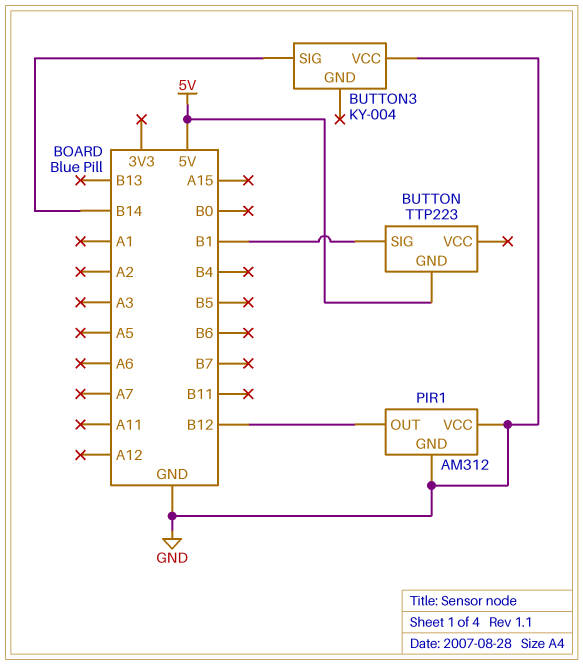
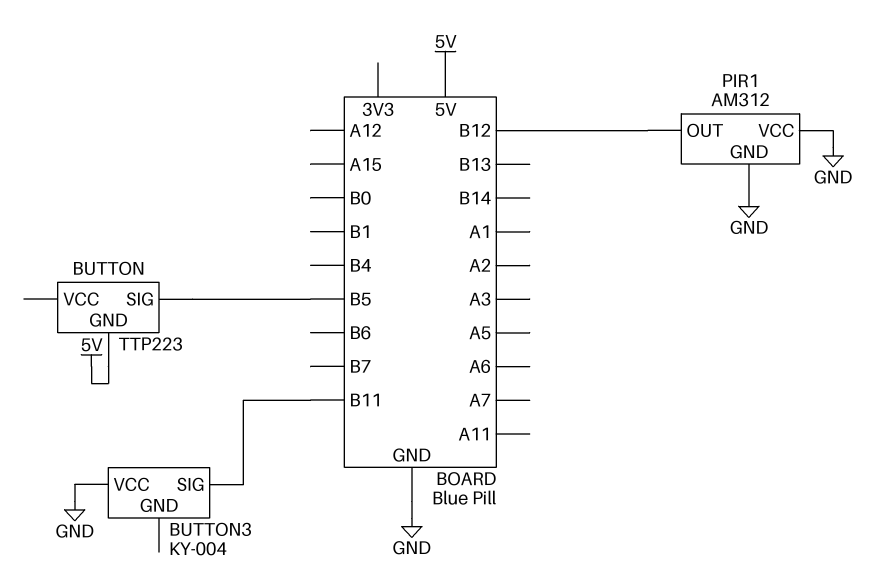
BUTTON pin SIG: B1 -> B5
BUTTON3 pin SIG: B14 -> B11

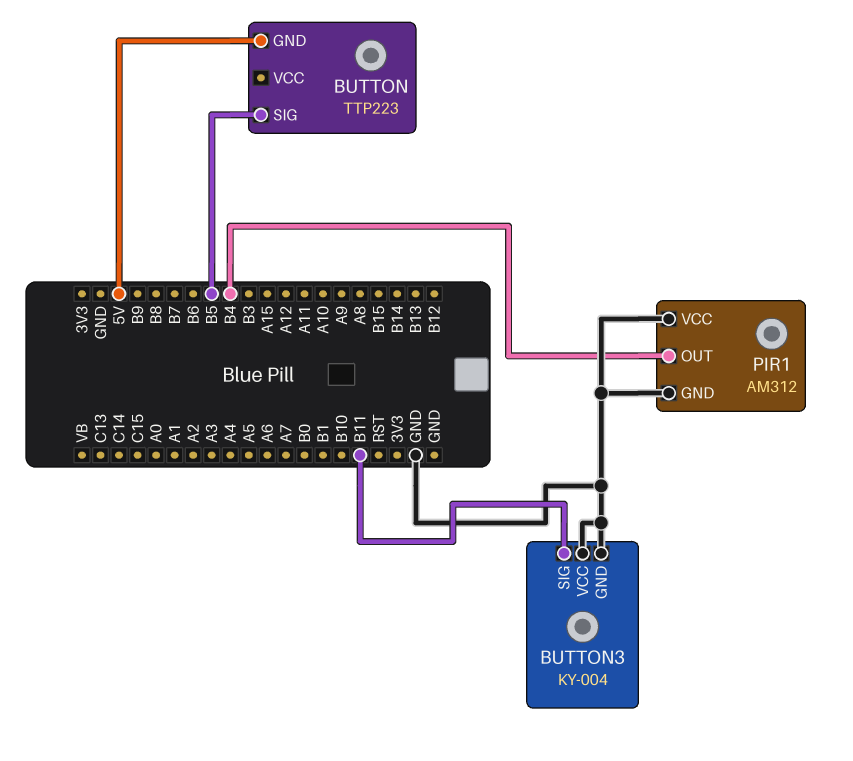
BUTTON3 pin GND: none -> GND
PIR1 pin OUT: B12 -> B4

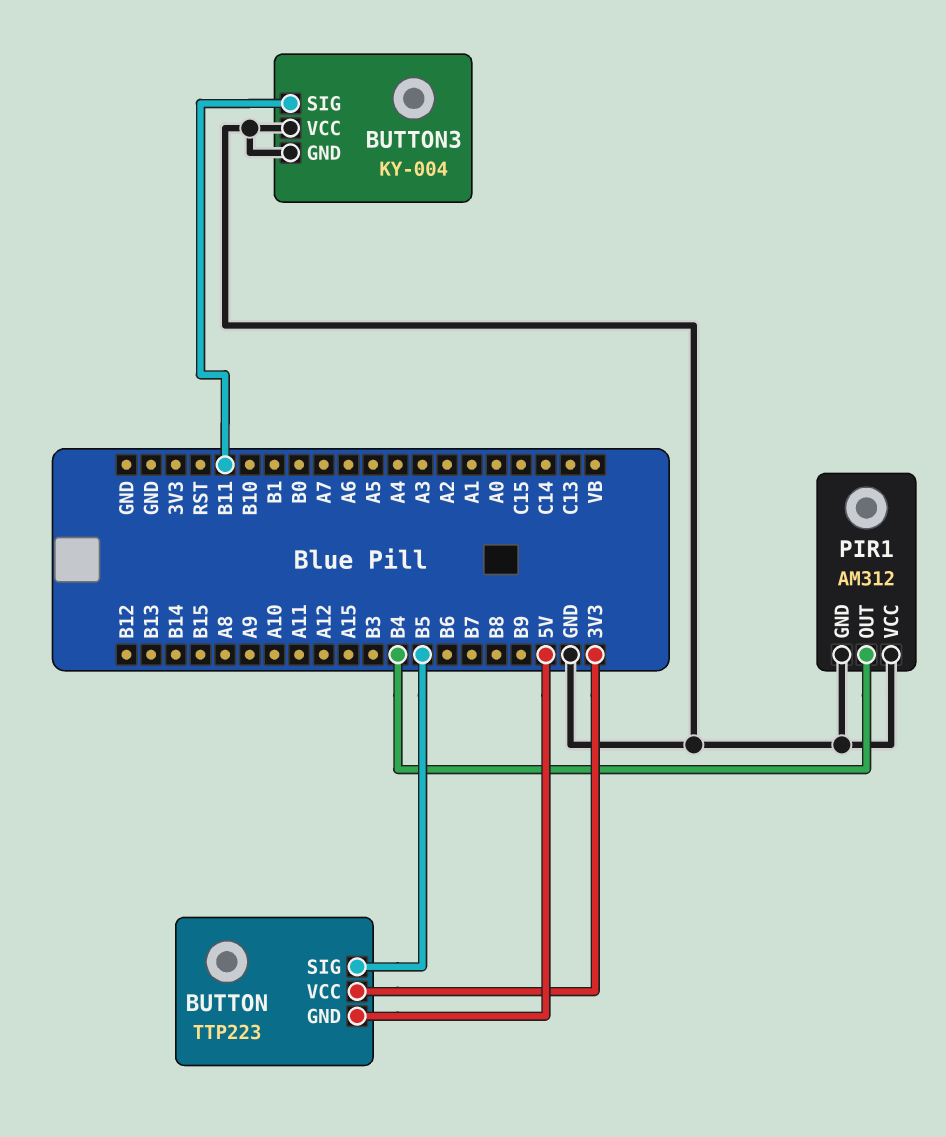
BUTTON pin VCC: none -> 3V3

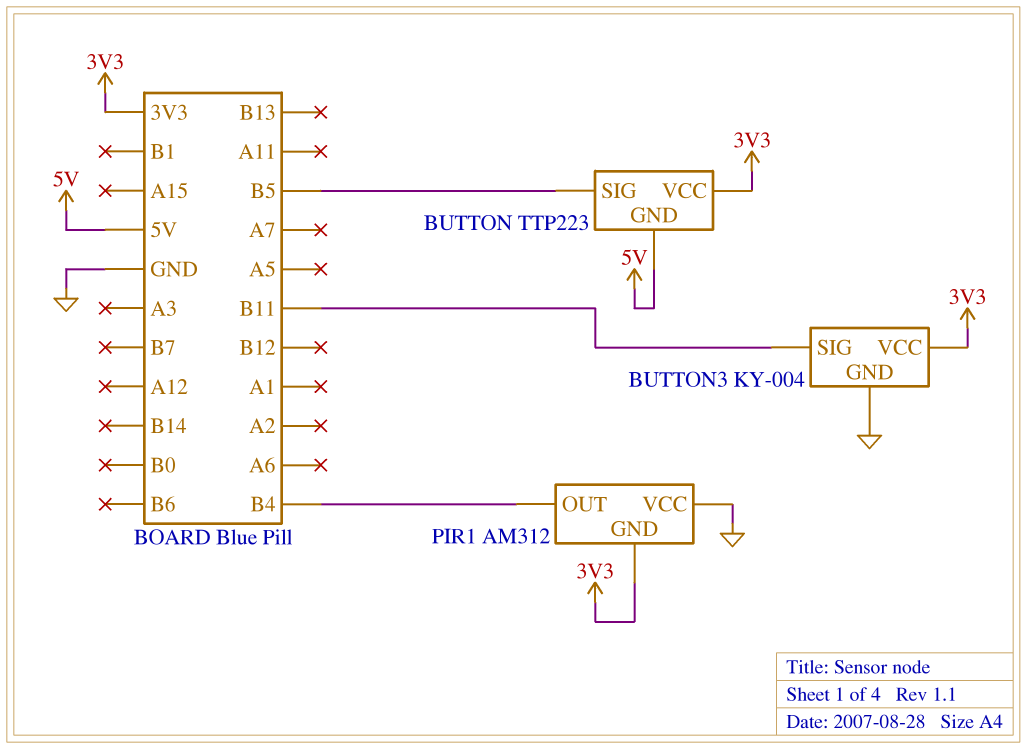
BUTTON3 pin VCC: GND -> 3V3
PIR1 pin GND: GND -> 3V3

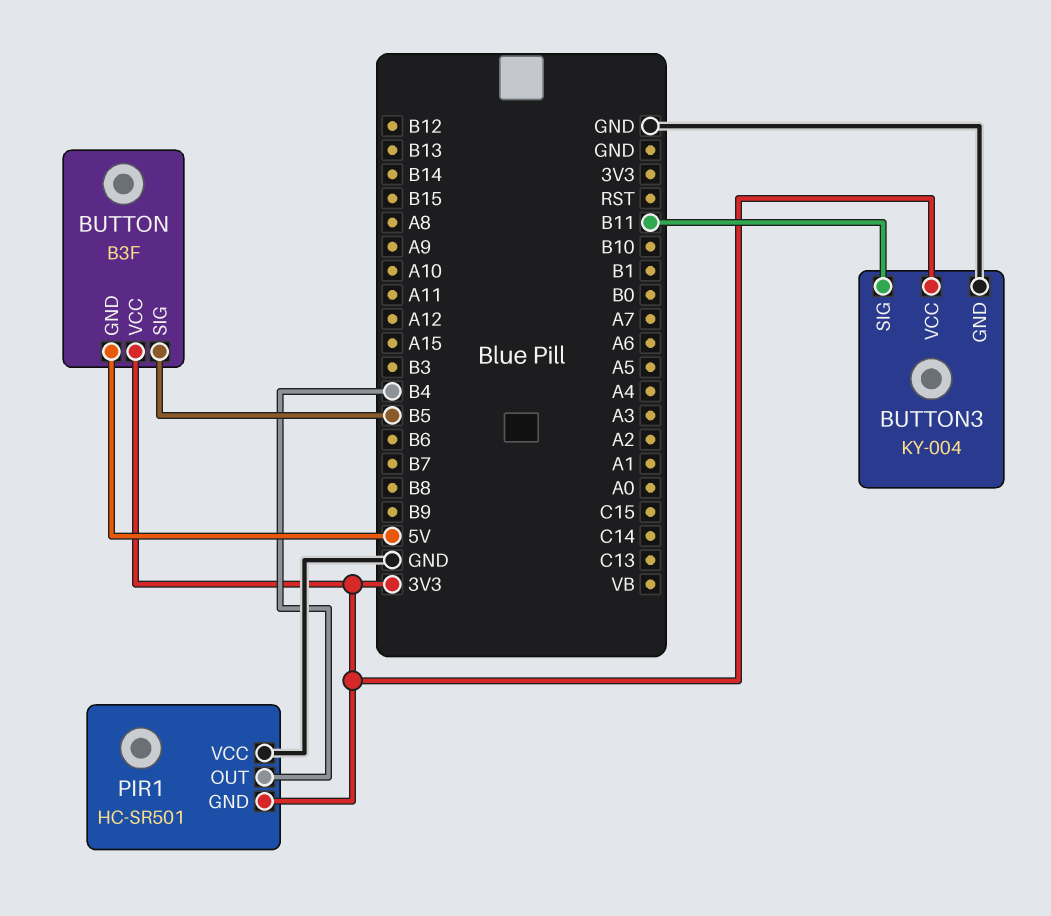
BUTTON: TTP223 -> B3F
PIR1: AM312 -> HC-SR501

